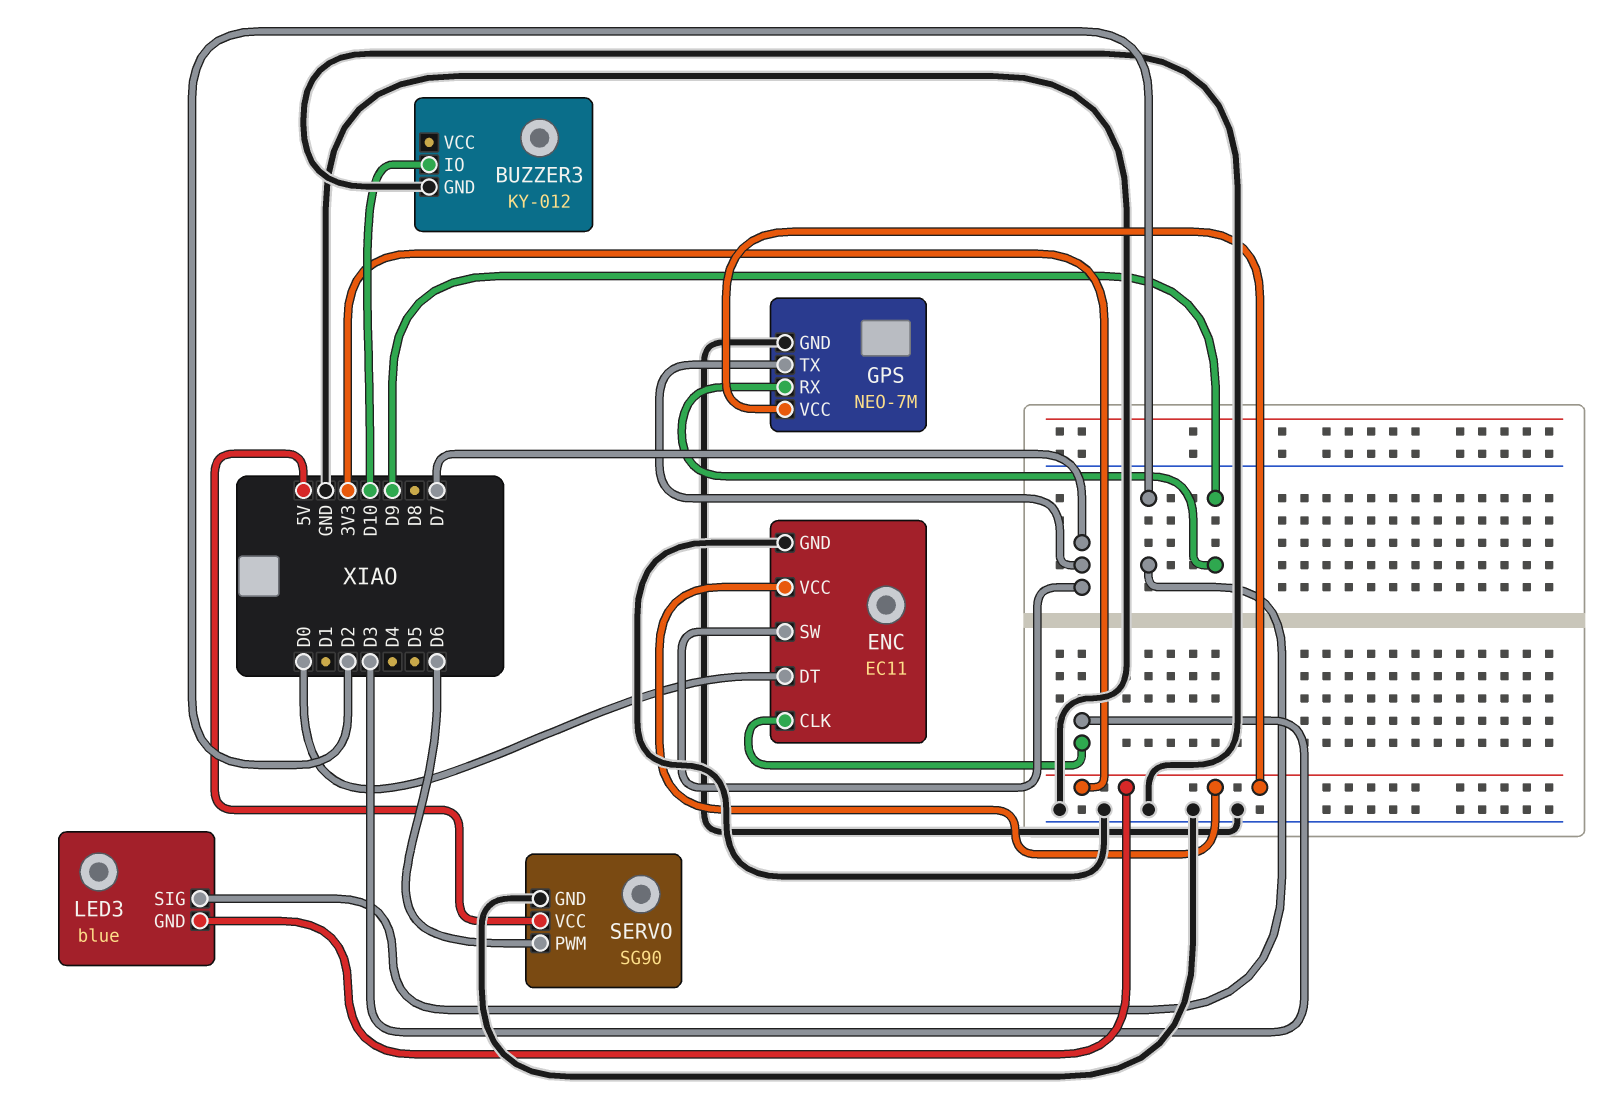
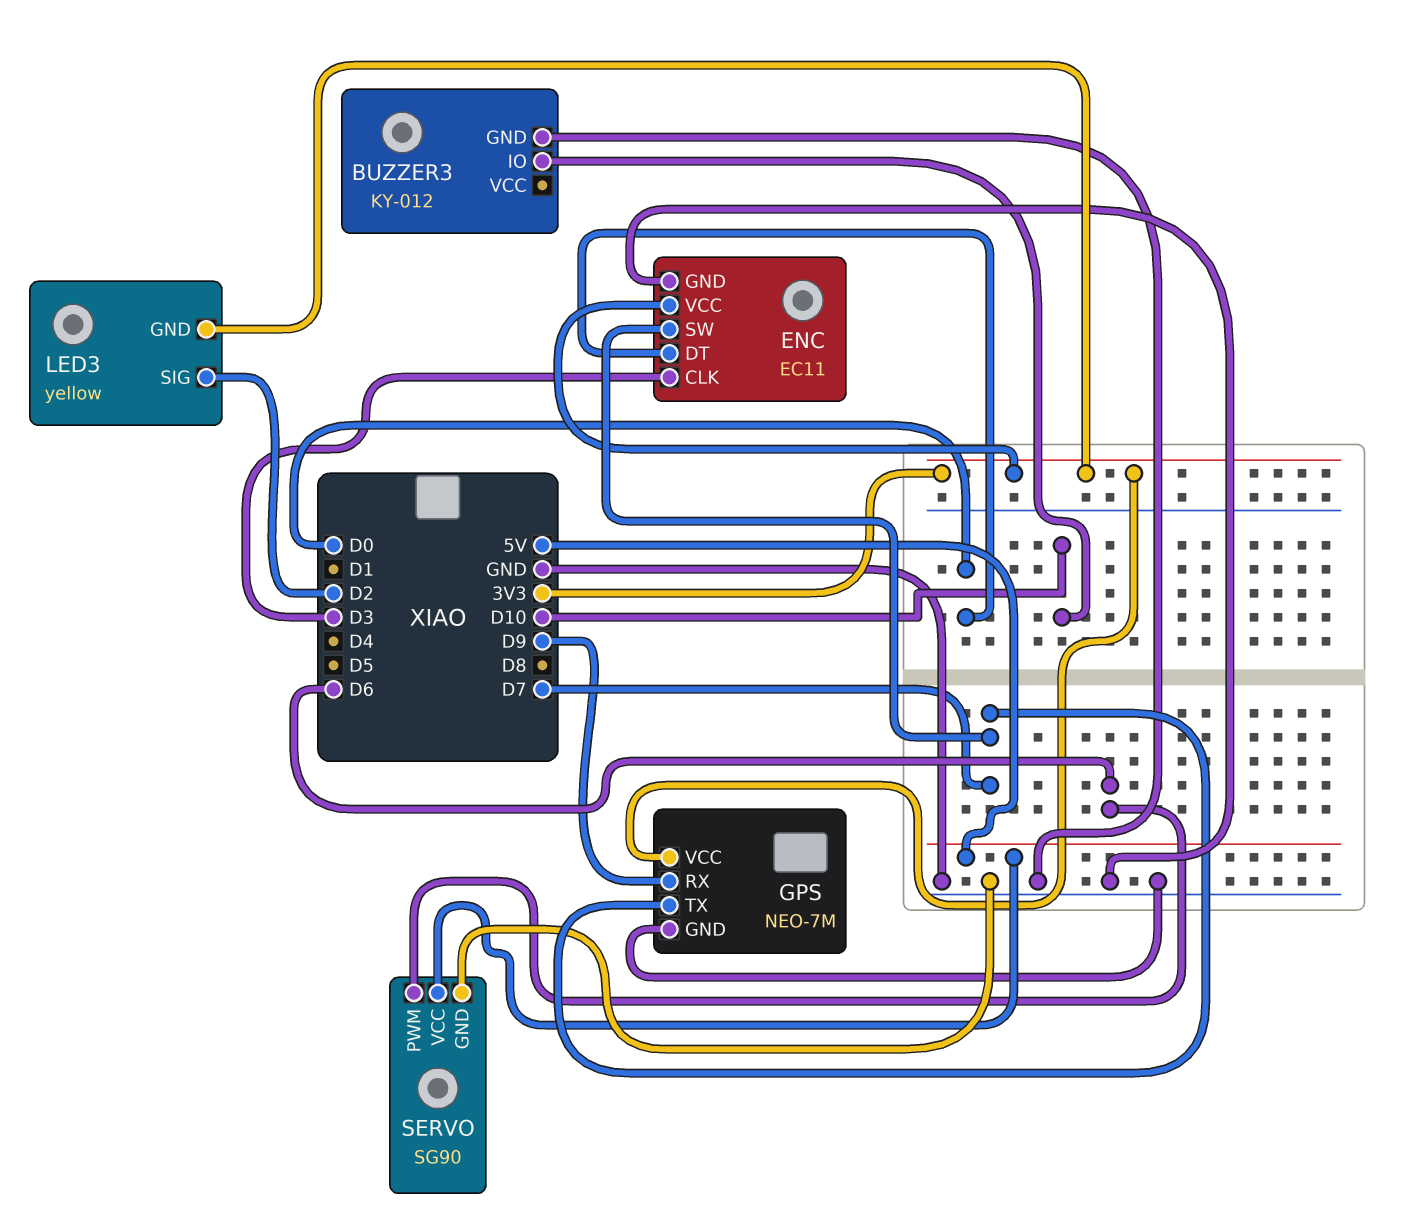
LED3: blue -> yellow

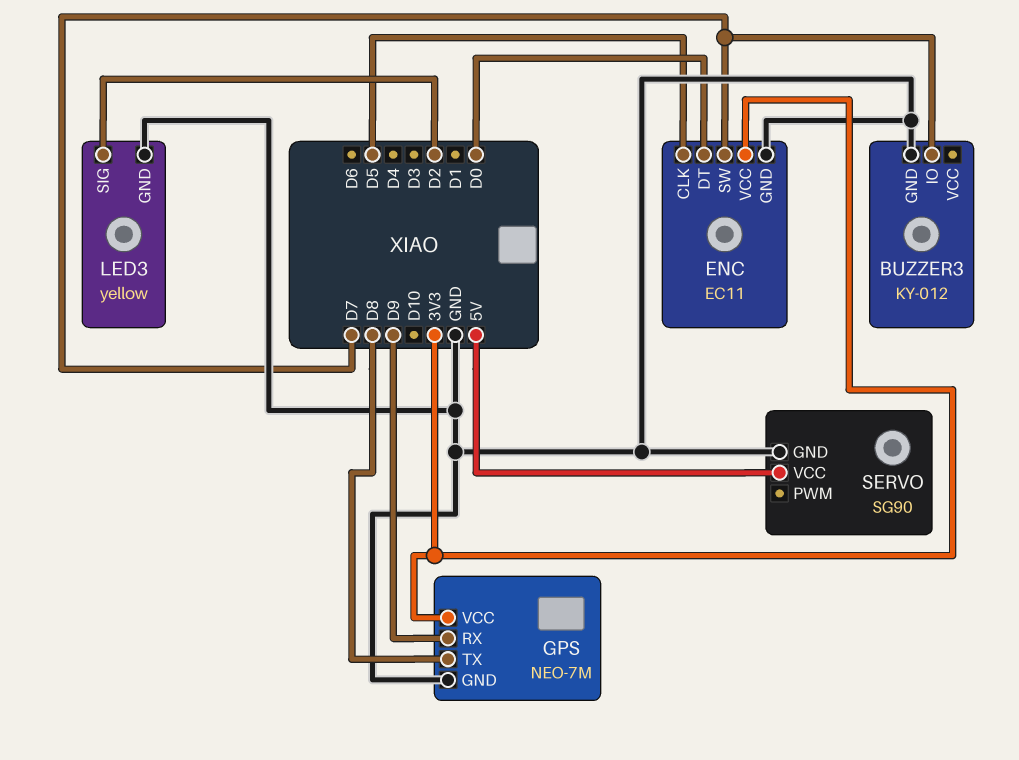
BUZZER3 pin IO: D10 -> D7
ENC pin CLK: D3 -> D5
GPS pin TX: D7 -> D8
LED3 pin GND: 3V3 -> GND
SERVO pin PWM: D6 -> none

